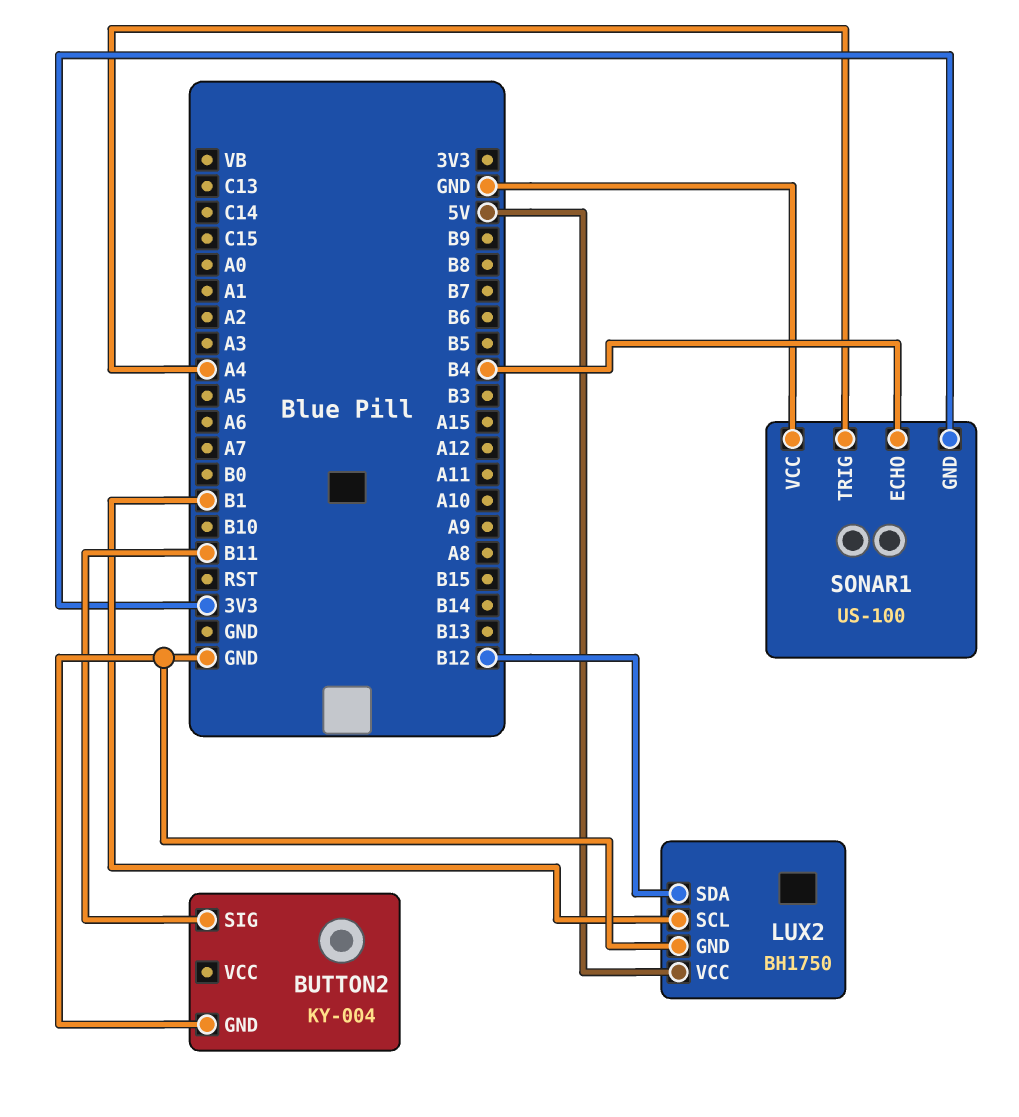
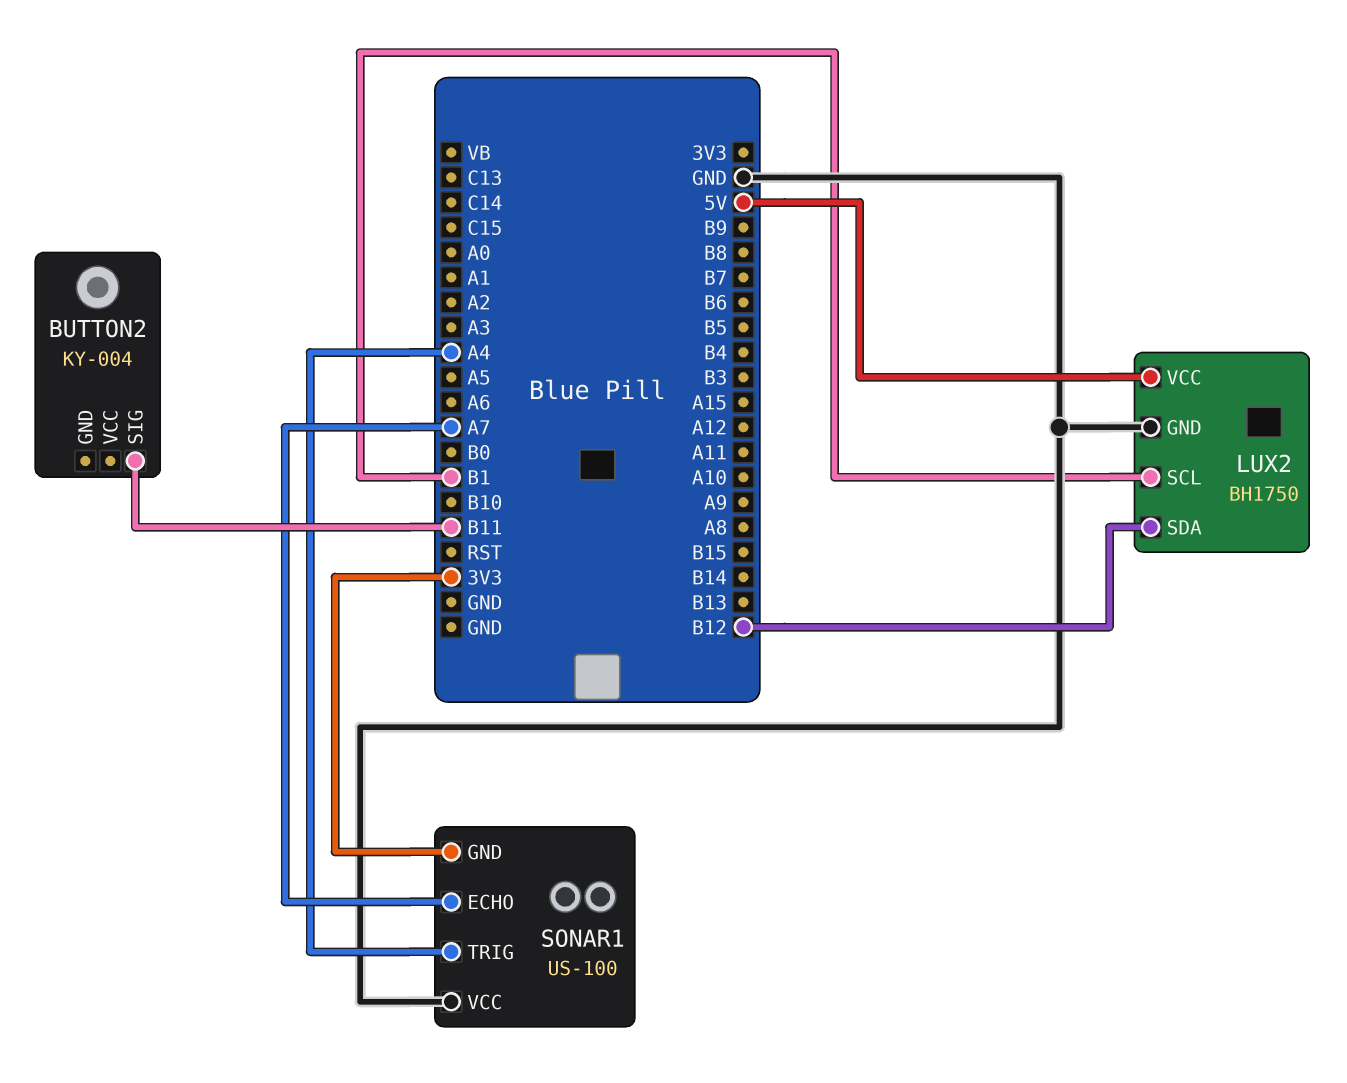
BUTTON2 pin GND: GND -> none
SONAR1 pin ECHO: B4 -> A7

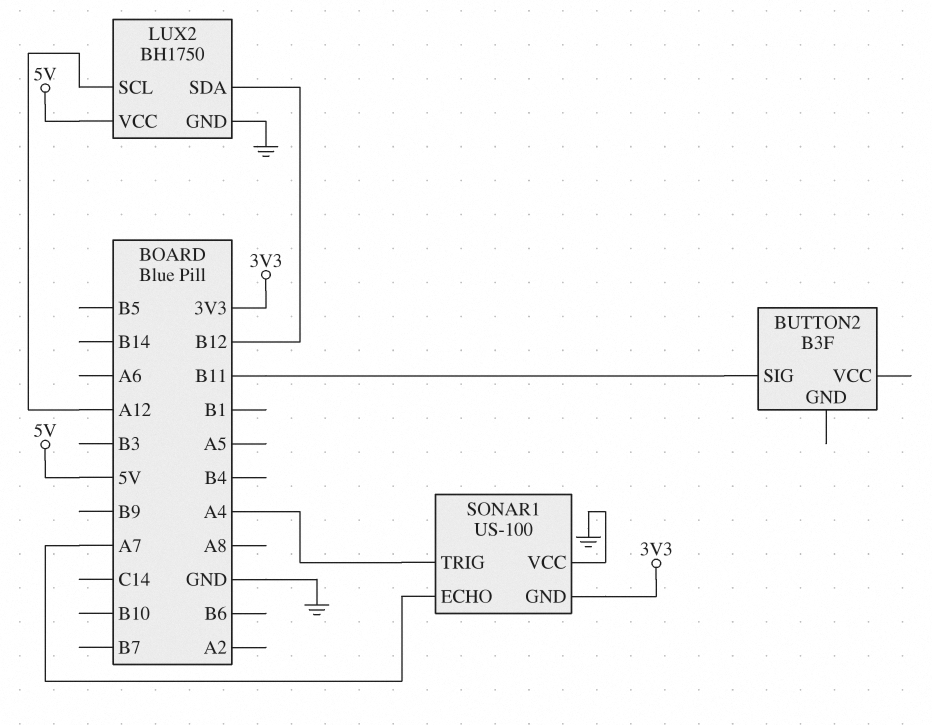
BUTTON2: KY-004 -> B3F
LUX2 pin SCL: B1 -> A12

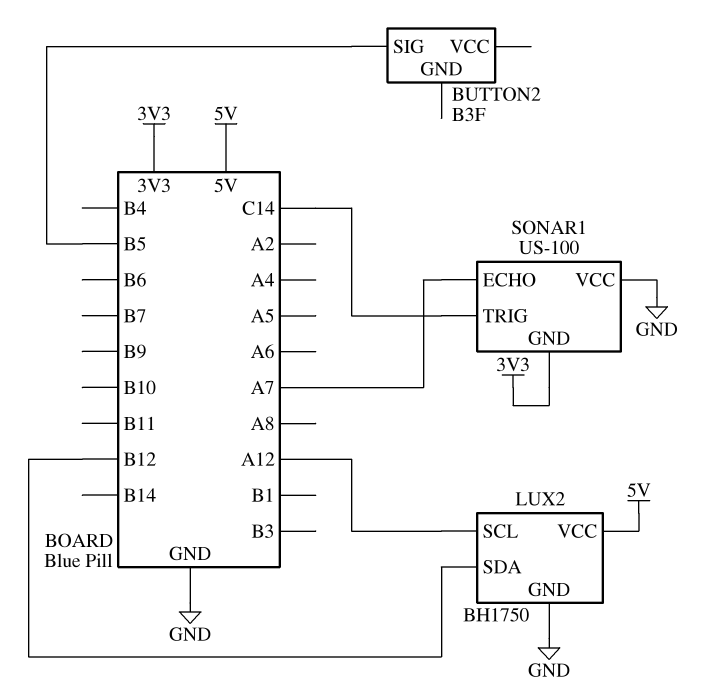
BUTTON2 pin SIG: B11 -> B5
SONAR1 pin TRIG: A4 -> C14

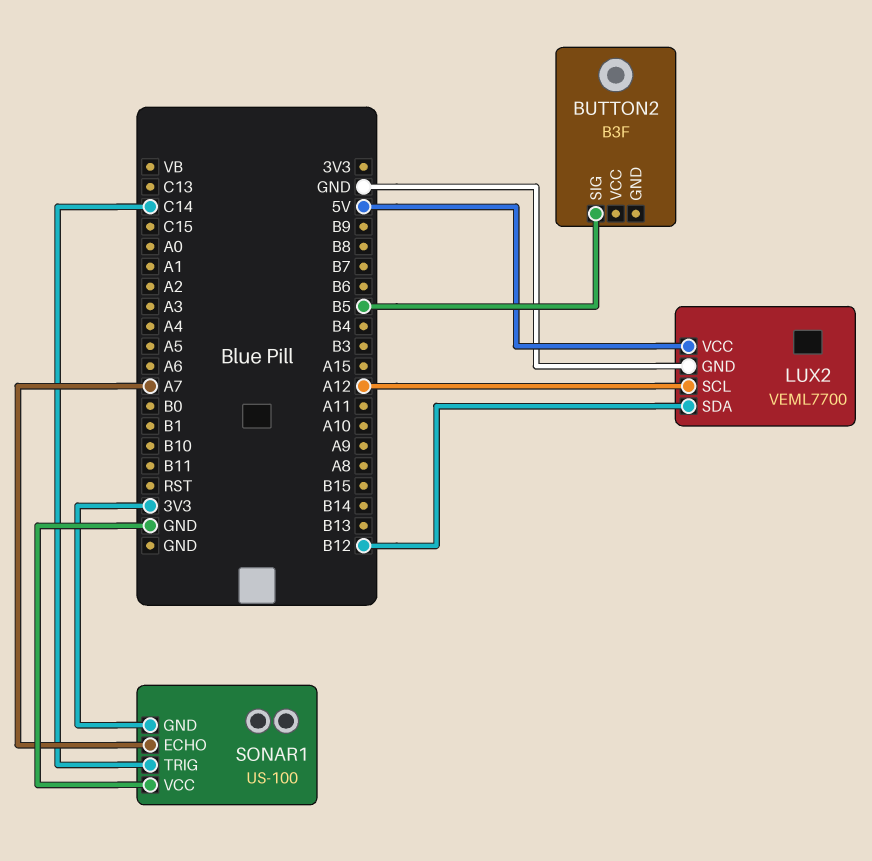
LUX2: BH1750 -> VEML7700

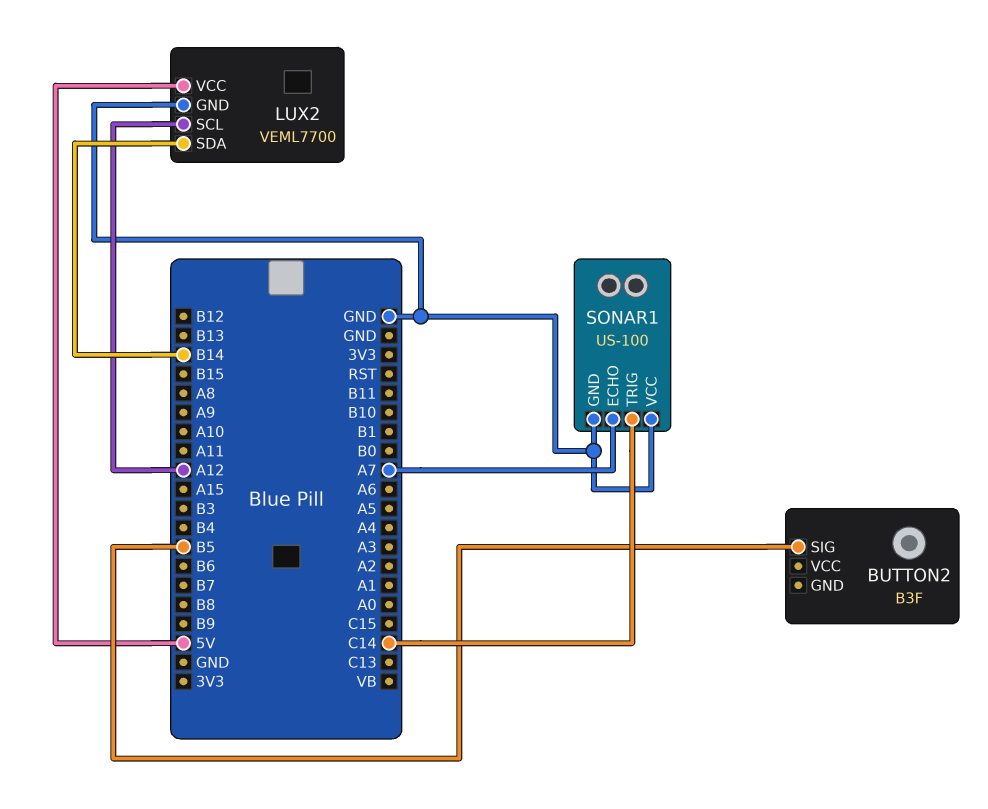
LUX2 pin SDA: B12 -> B14
SONAR1 pin GND: 3V3 -> GND

